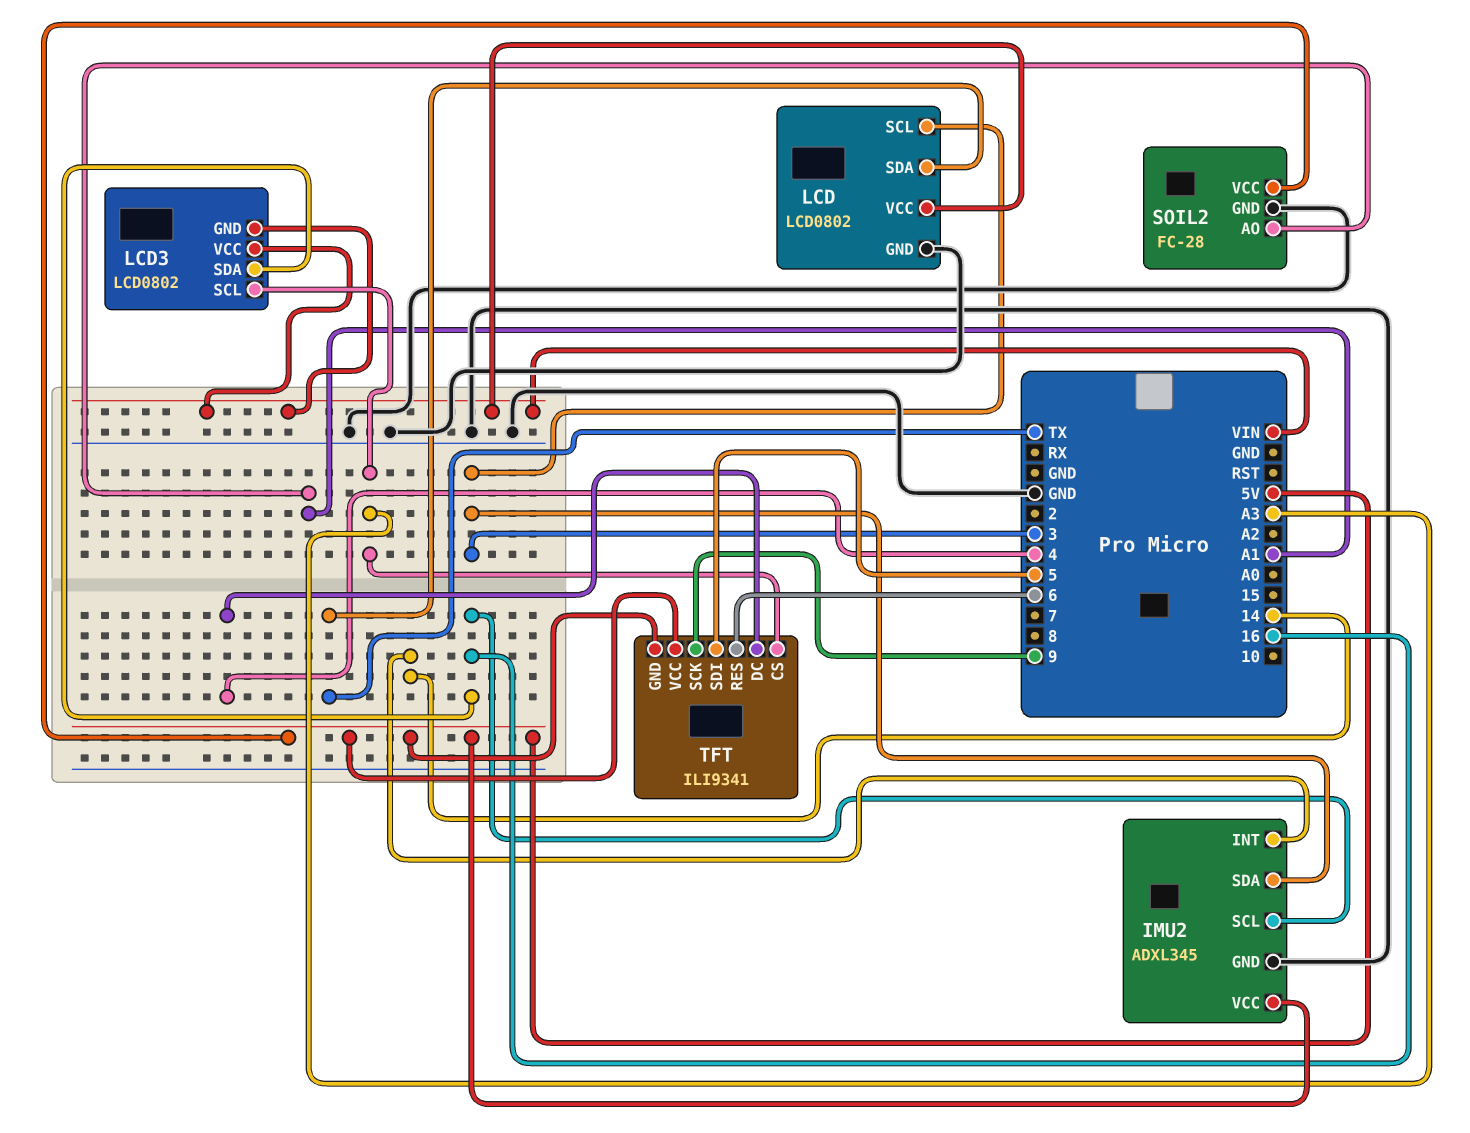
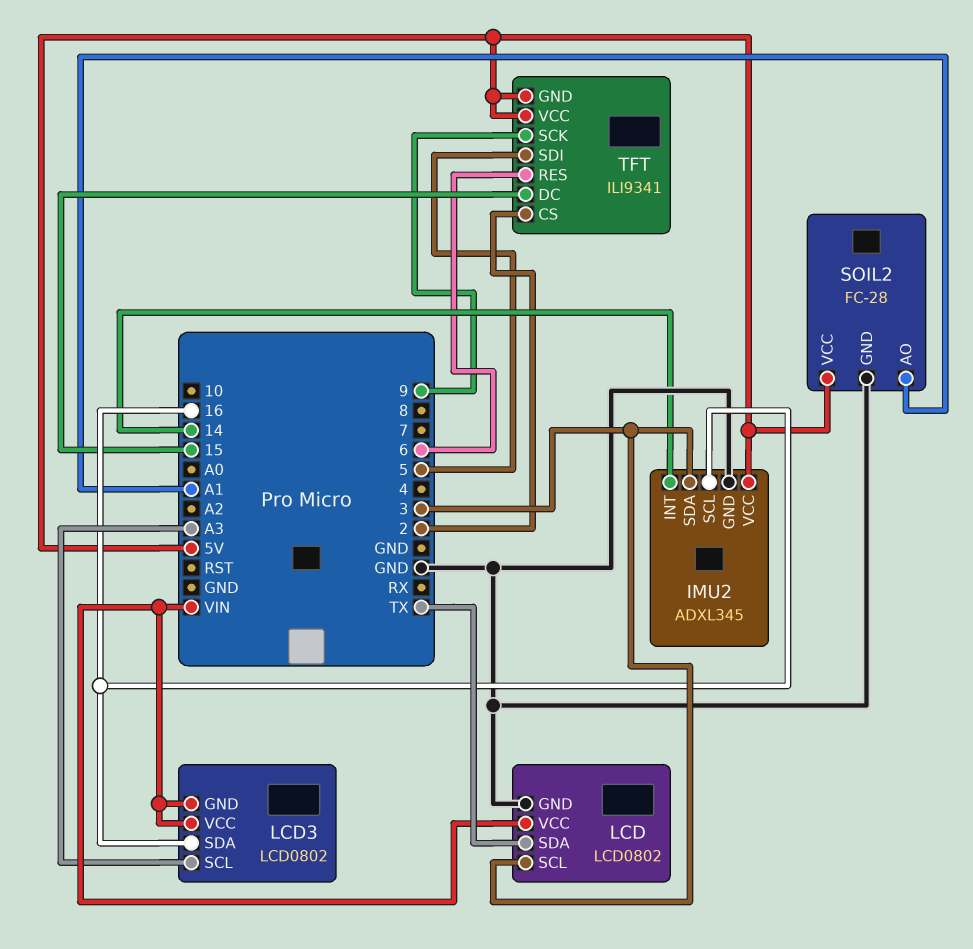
TFT pin CS: A3 -> 2
TFT pin DC: 4 -> 15

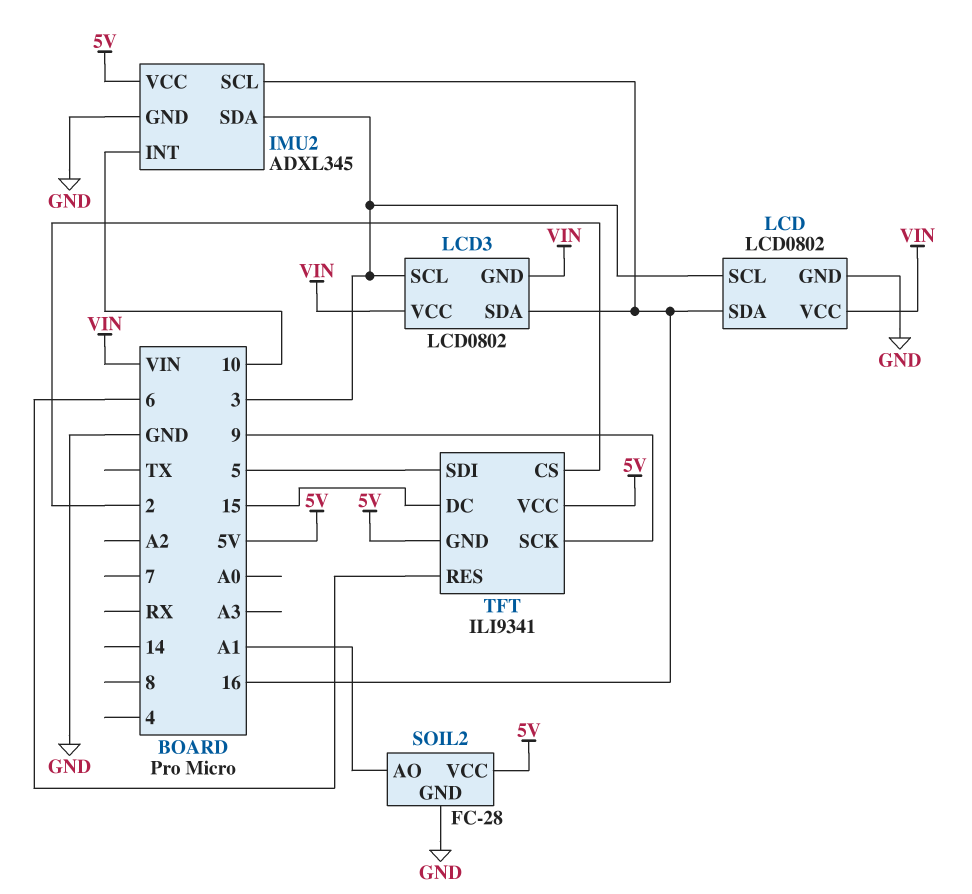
IMU2 pin INT: 14 -> 10
LCD pin SDA: TX -> 16
LCD3 pin SCL: A3 -> 3

